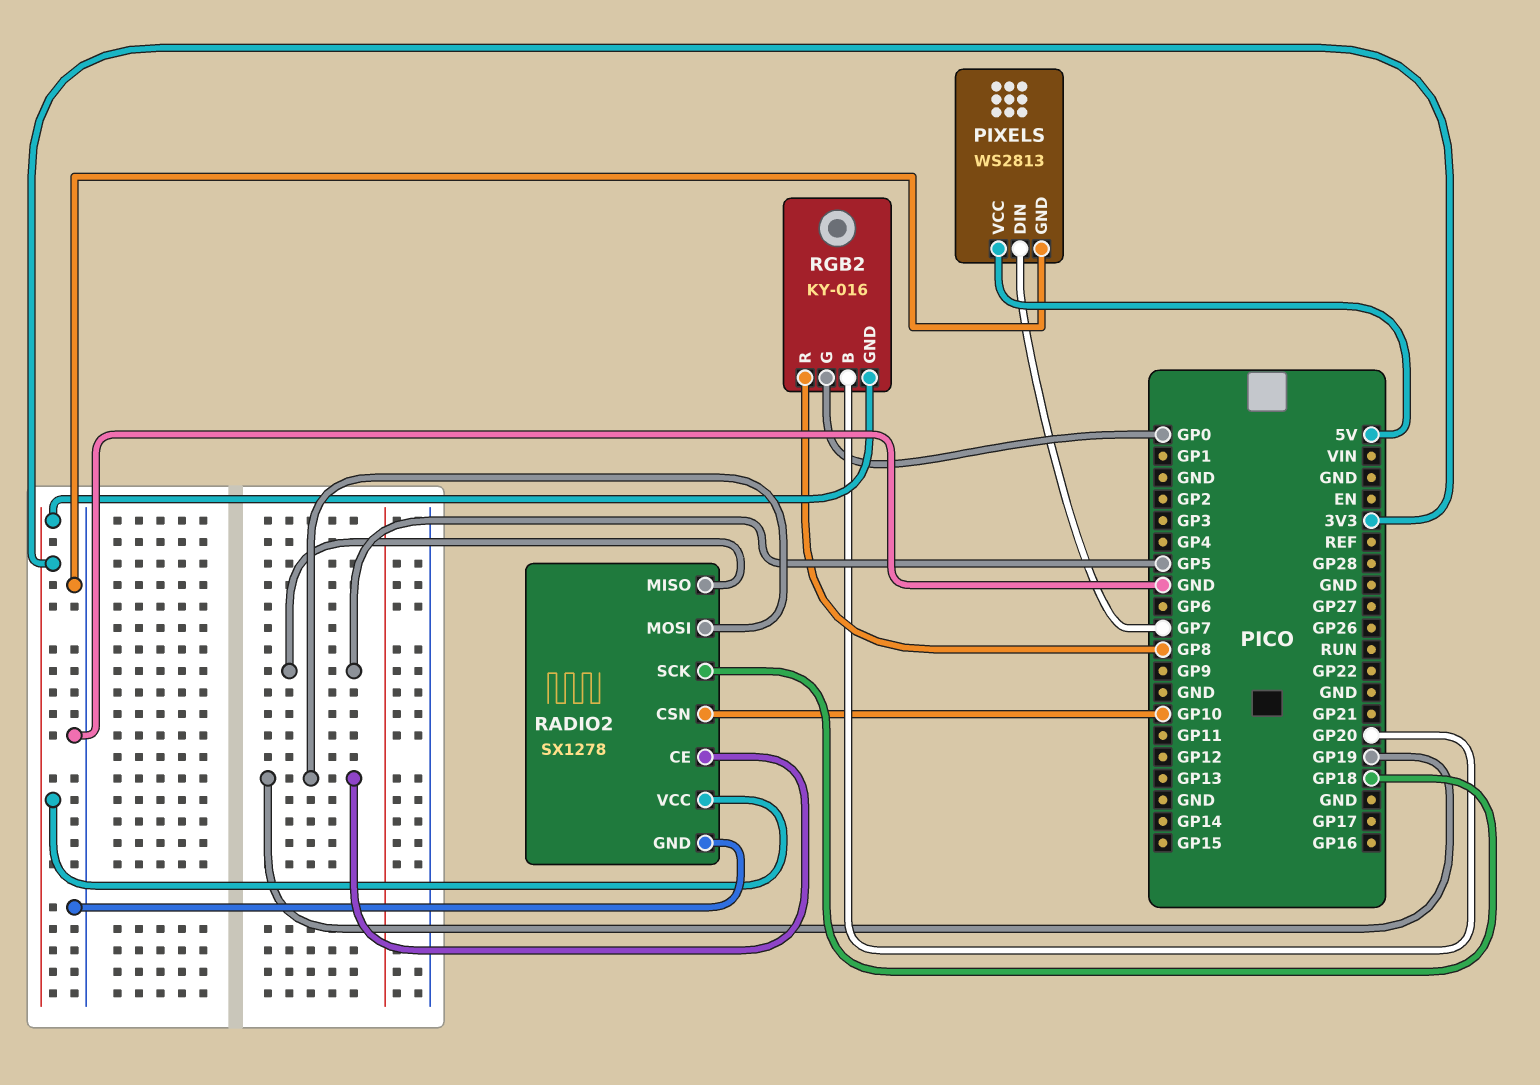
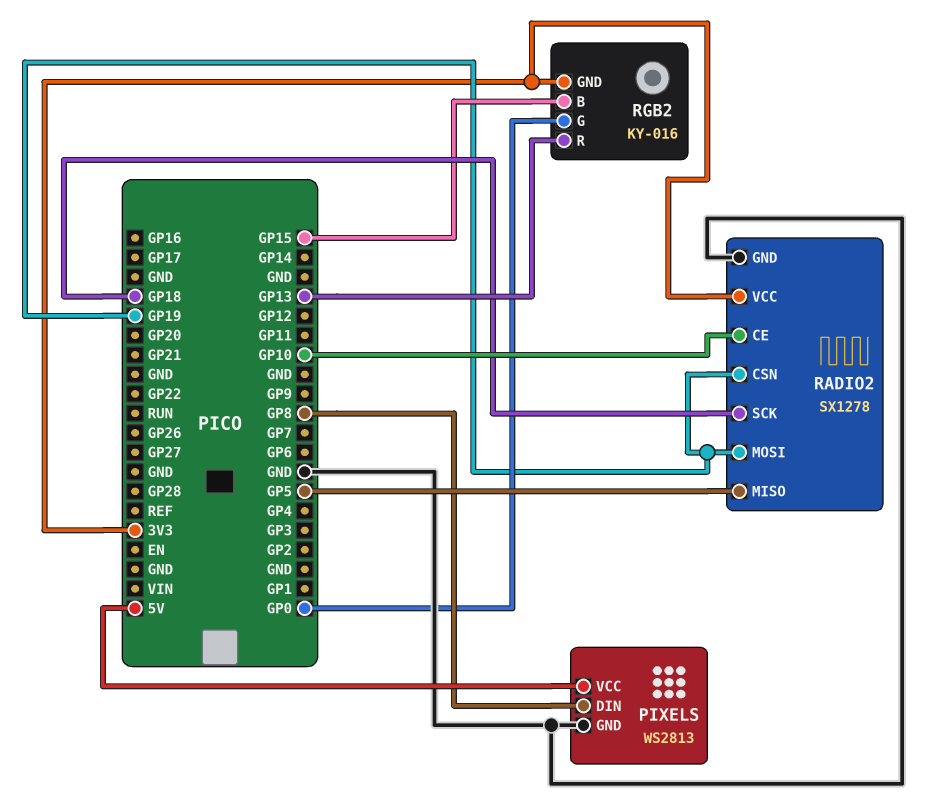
PIXELS pin DIN: GP7 -> GP8
RADIO2 pin CE: GP19 -> GP10
RADIO2 pin CSN: GP10 -> GP19
RGB2 pin B: GP20 -> GP15
RGB2 pin R: GP8 -> GP13

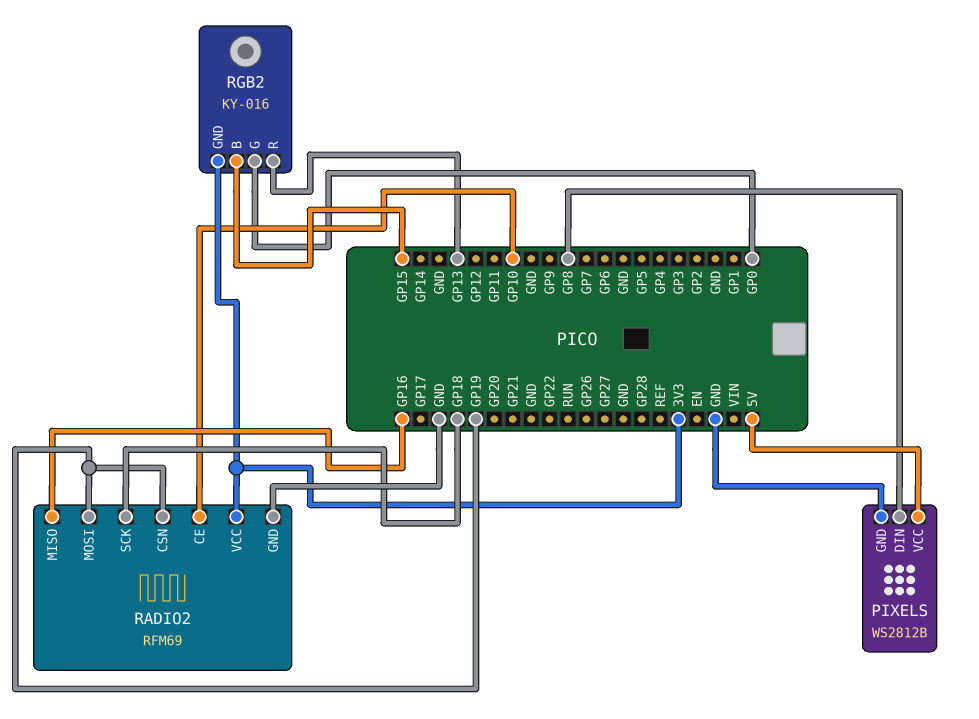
PIXELS: WS2813 -> WS2812B
RADIO2: SX1278 -> RFM69
RADIO2 pin MISO: GP5 -> GP16

